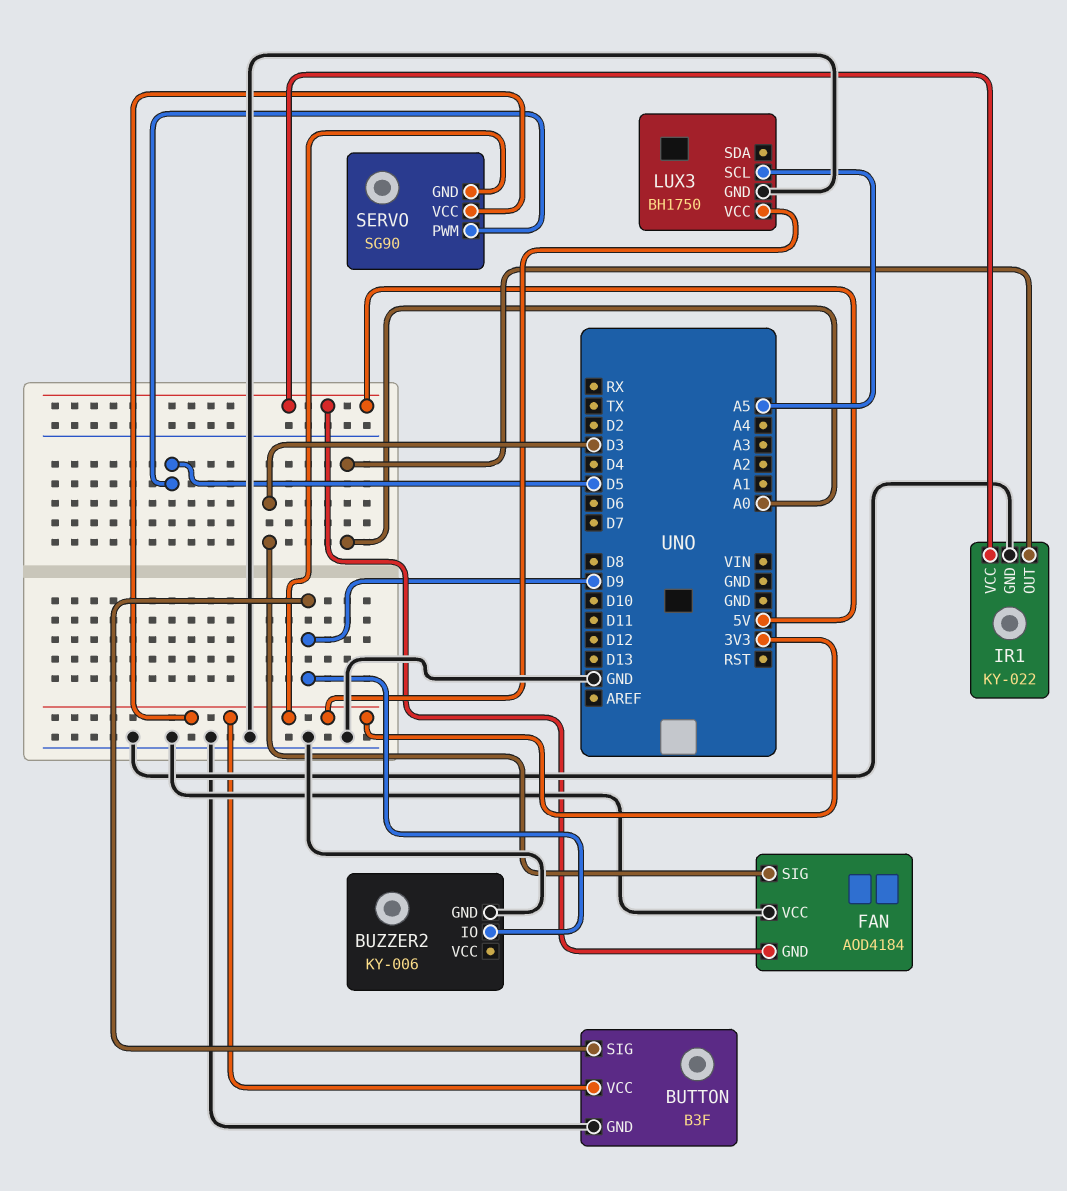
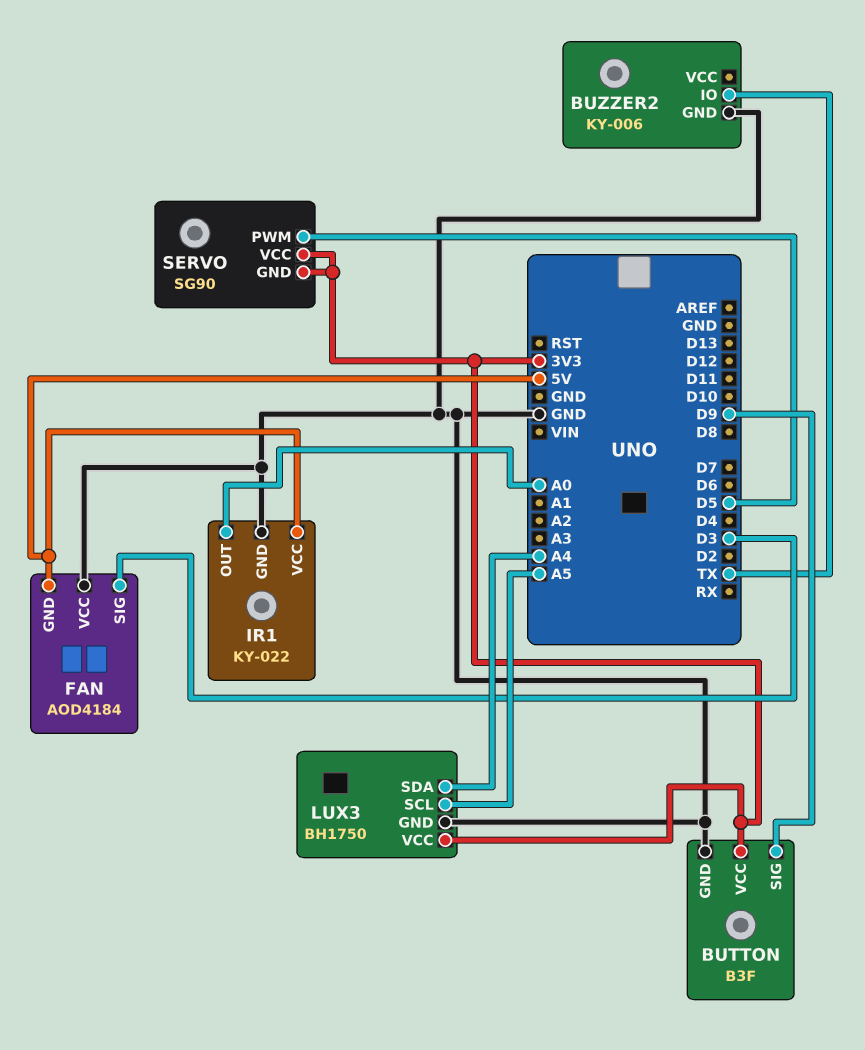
BUZZER2 pin IO: D9 -> TX
LUX3 pin SDA: none -> A4

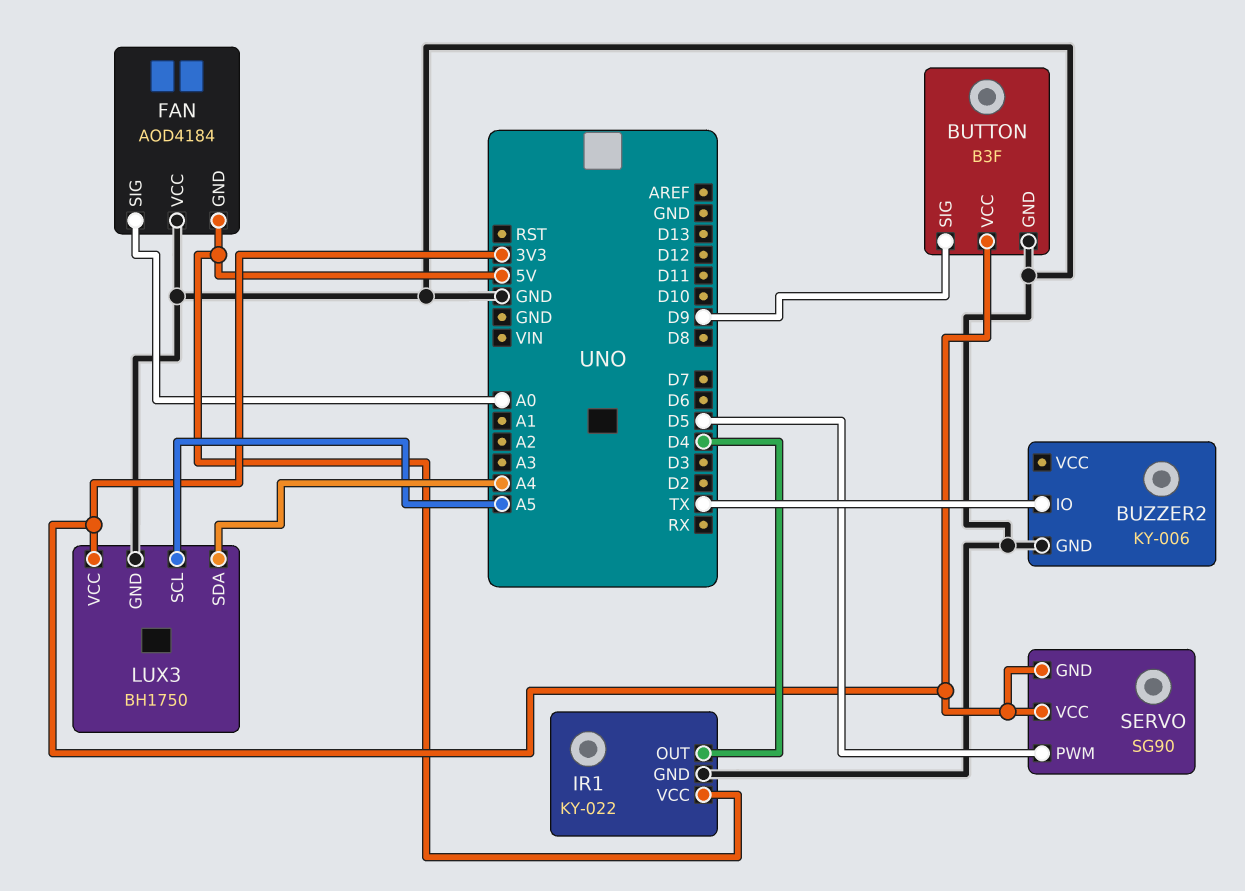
FAN pin SIG: D3 -> A0
IR1 pin OUT: A0 -> D4

